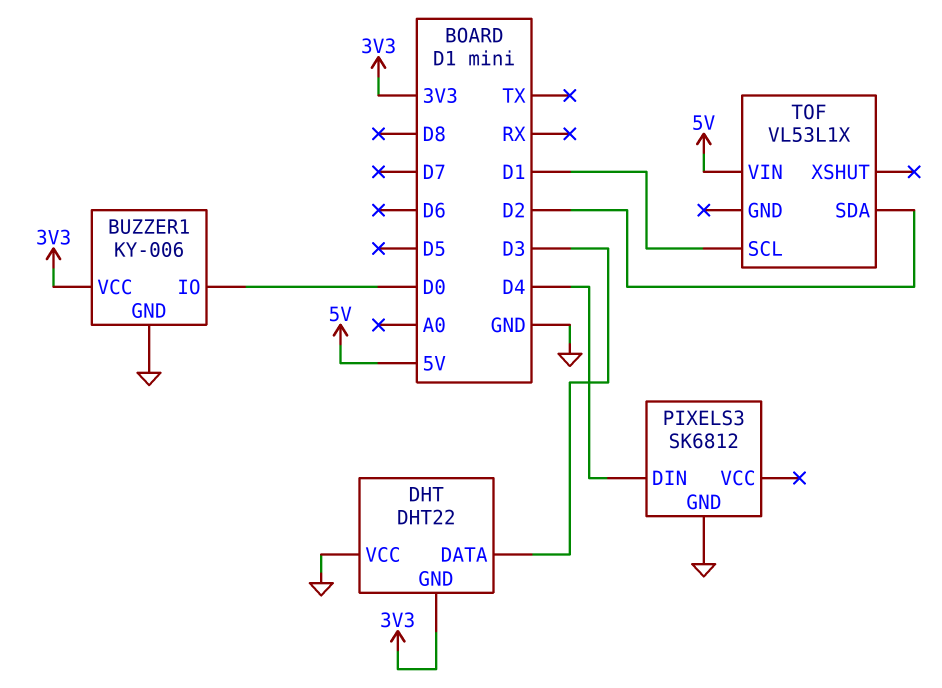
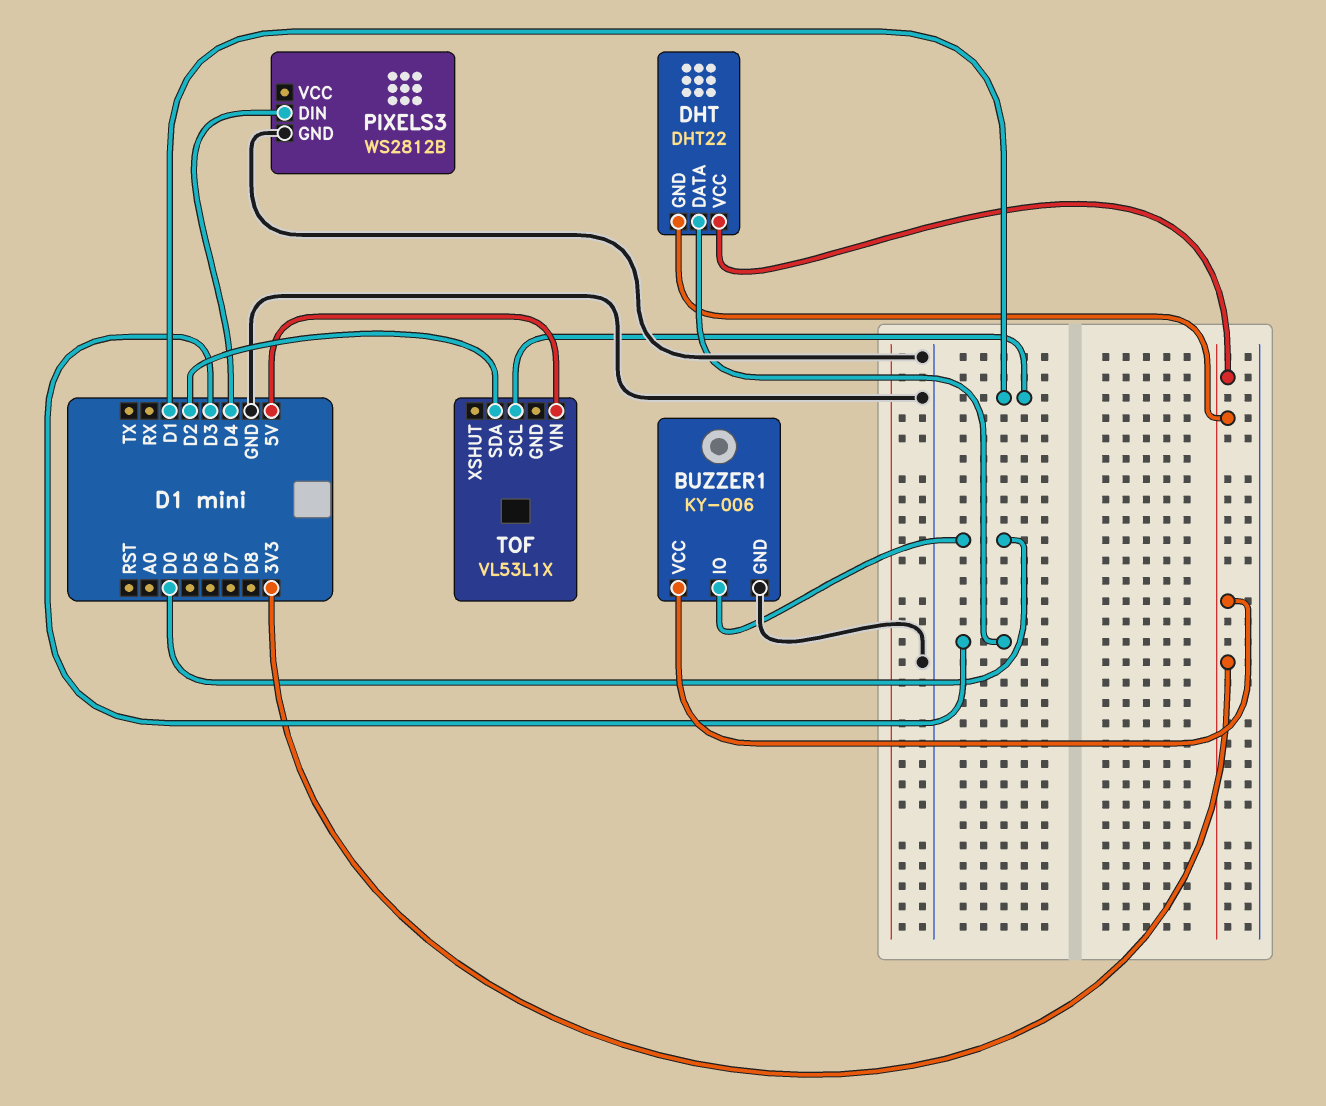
DHT pin VCC: GND -> 3V3
PIXELS3: SK6812 -> WS2812B

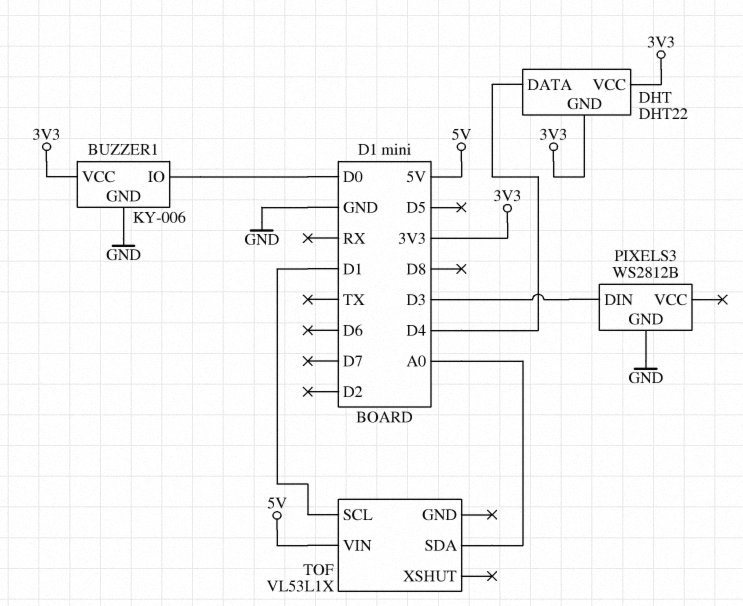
DHT pin DATA: D3 -> D4
PIXELS3 pin DIN: D4 -> D3
TOF pin SDA: D2 -> A0

